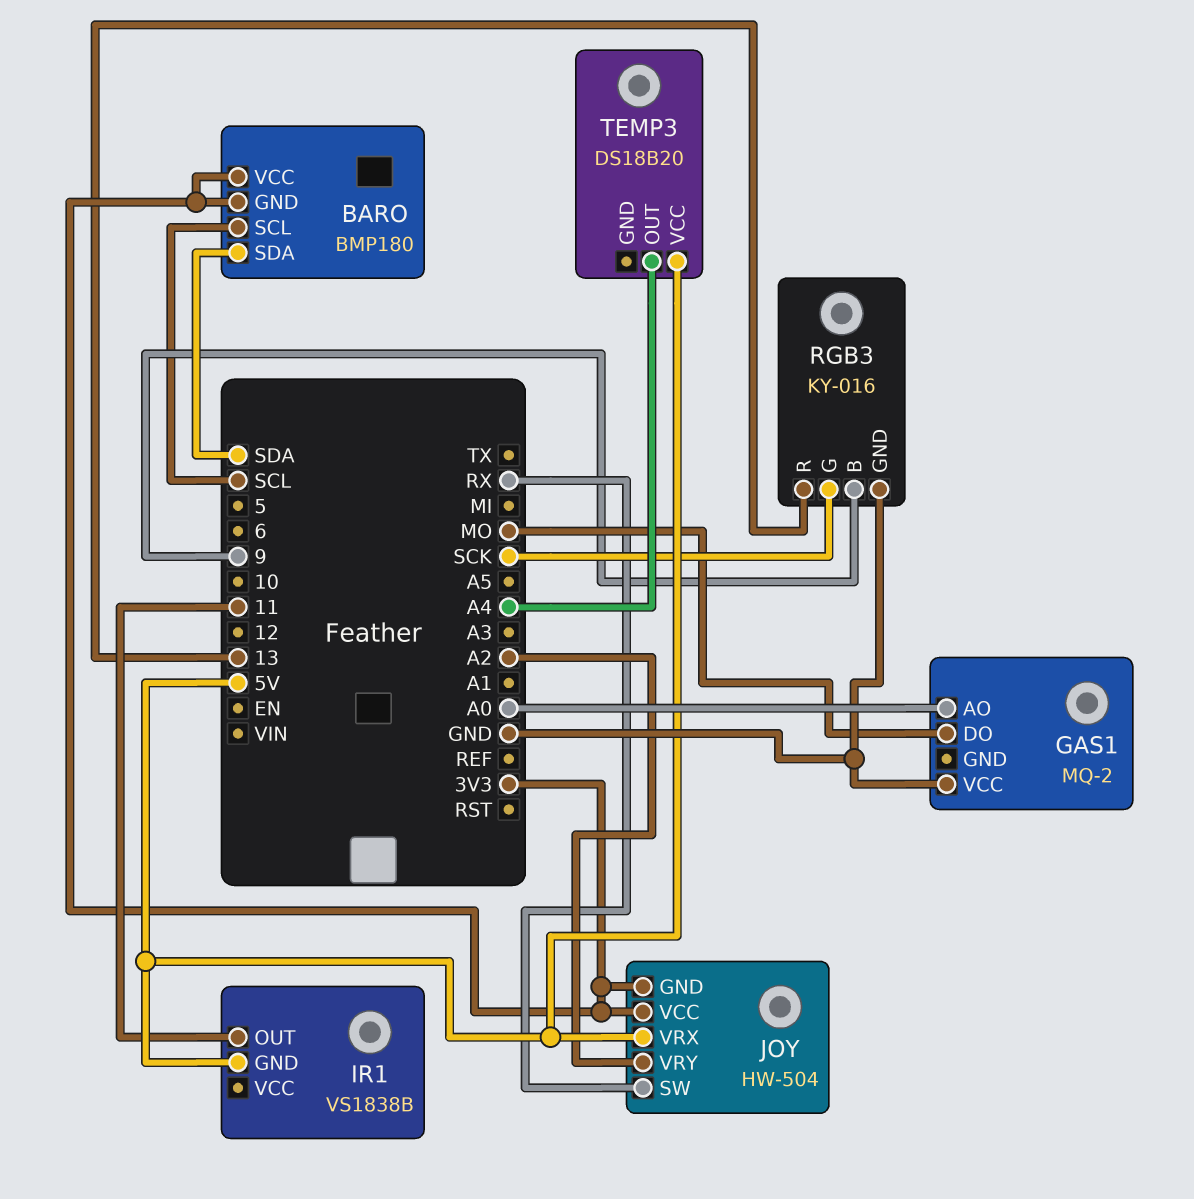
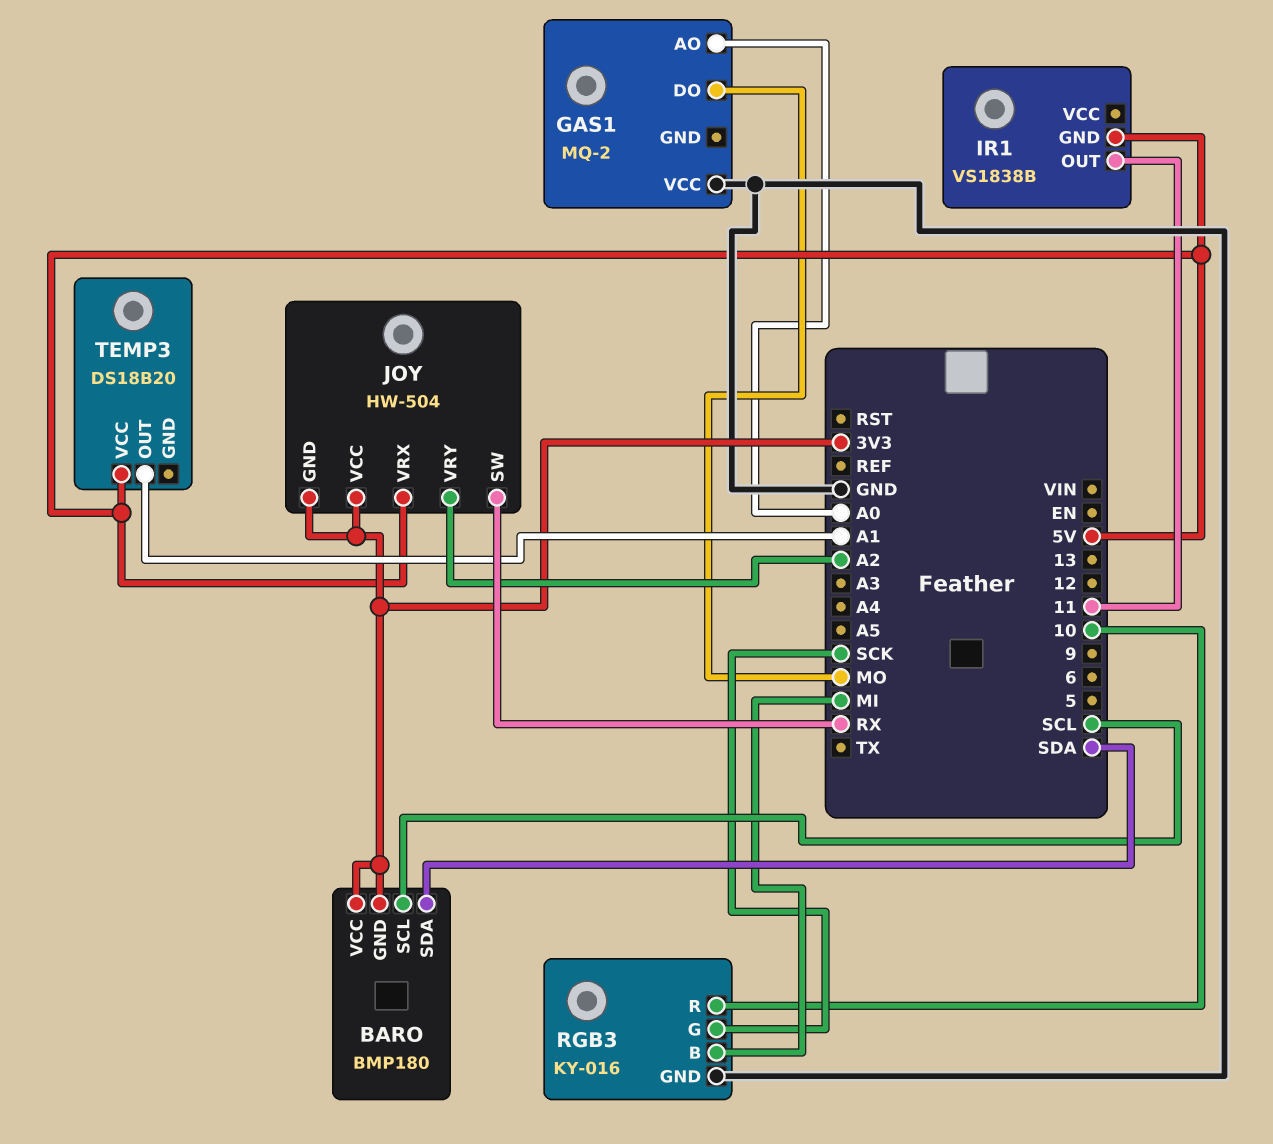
RGB3 pin B: 9 -> MI
RGB3 pin R: 13 -> 10
TEMP3 pin OUT: A4 -> A1

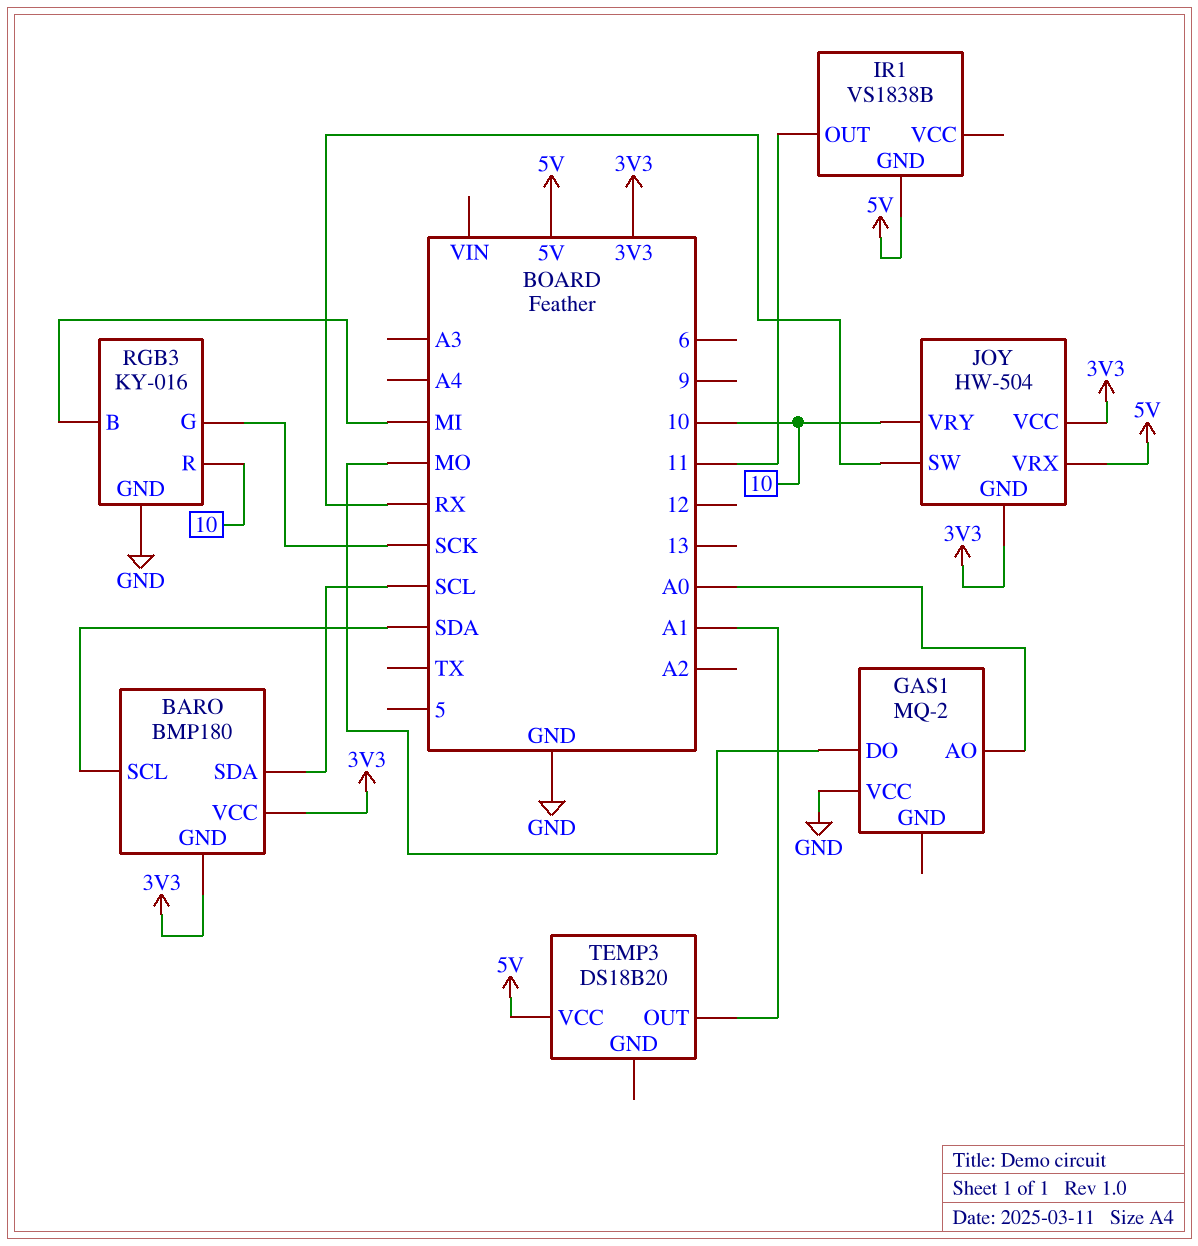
BARO pin SCL: SCL -> SDA
BARO pin SDA: SDA -> SCL
JOY pin VRY: A2 -> 10

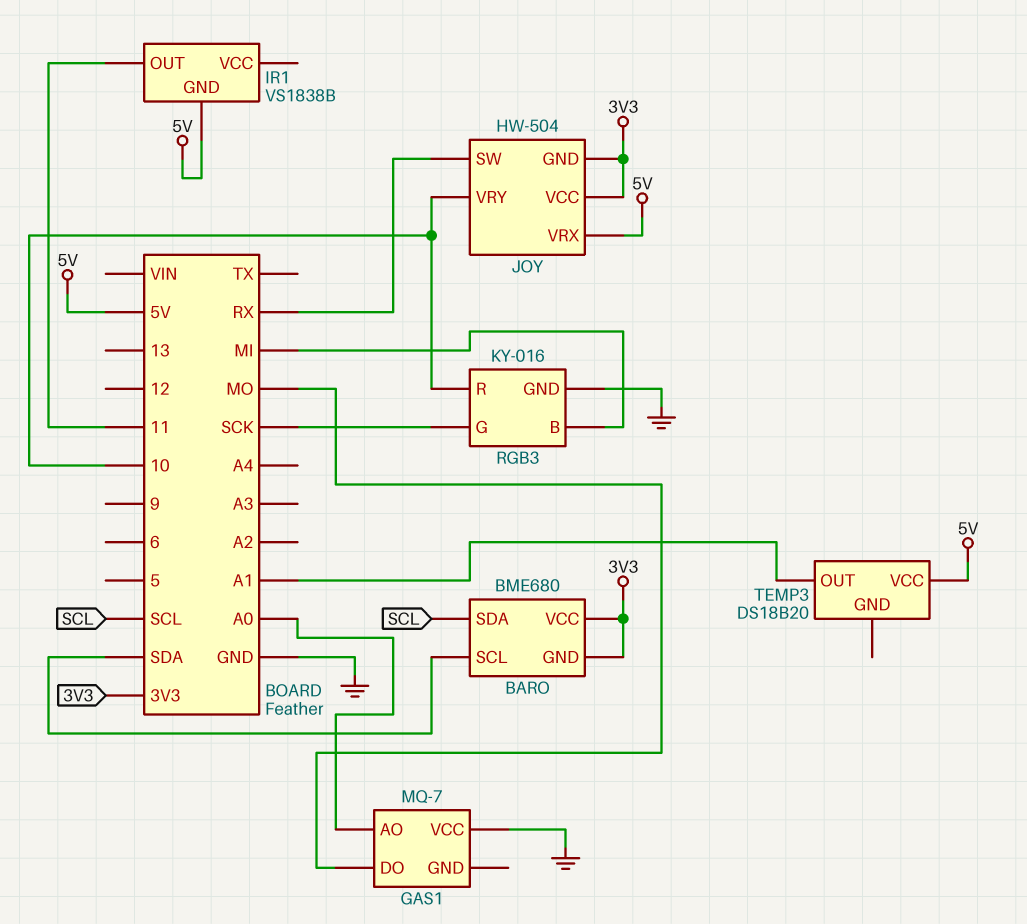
BARO: BMP180 -> BME680
GAS1: MQ-2 -> MQ-7

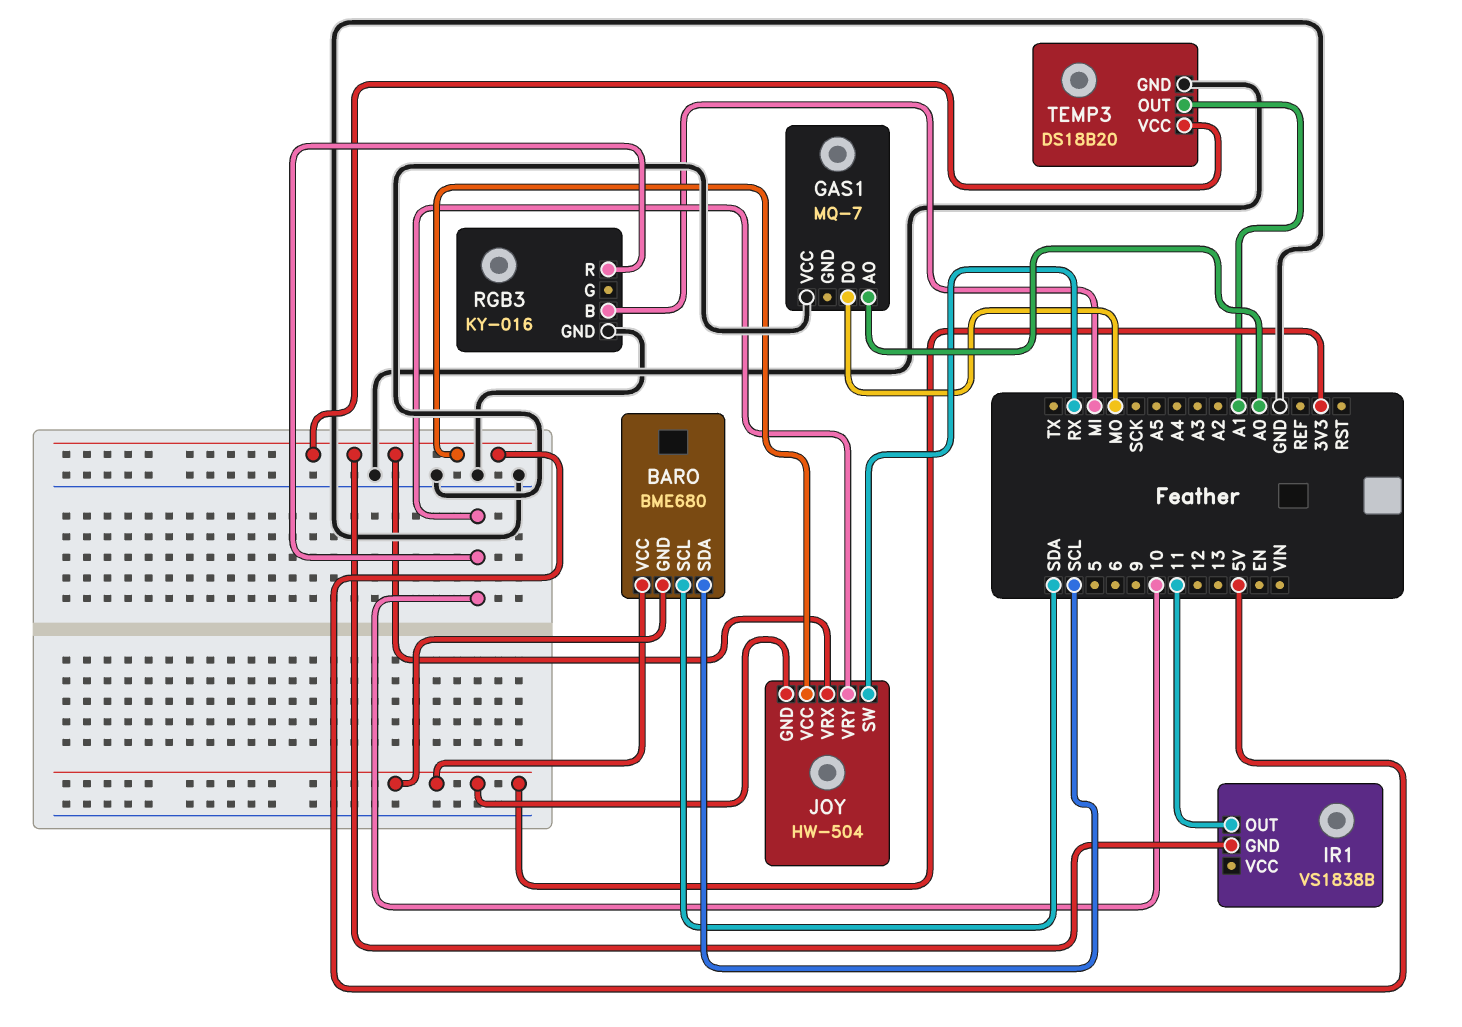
JOY pin VCC: 3V3 -> 5V
RGB3 pin G: SCK -> none
TEMP3 pin GND: none -> GND

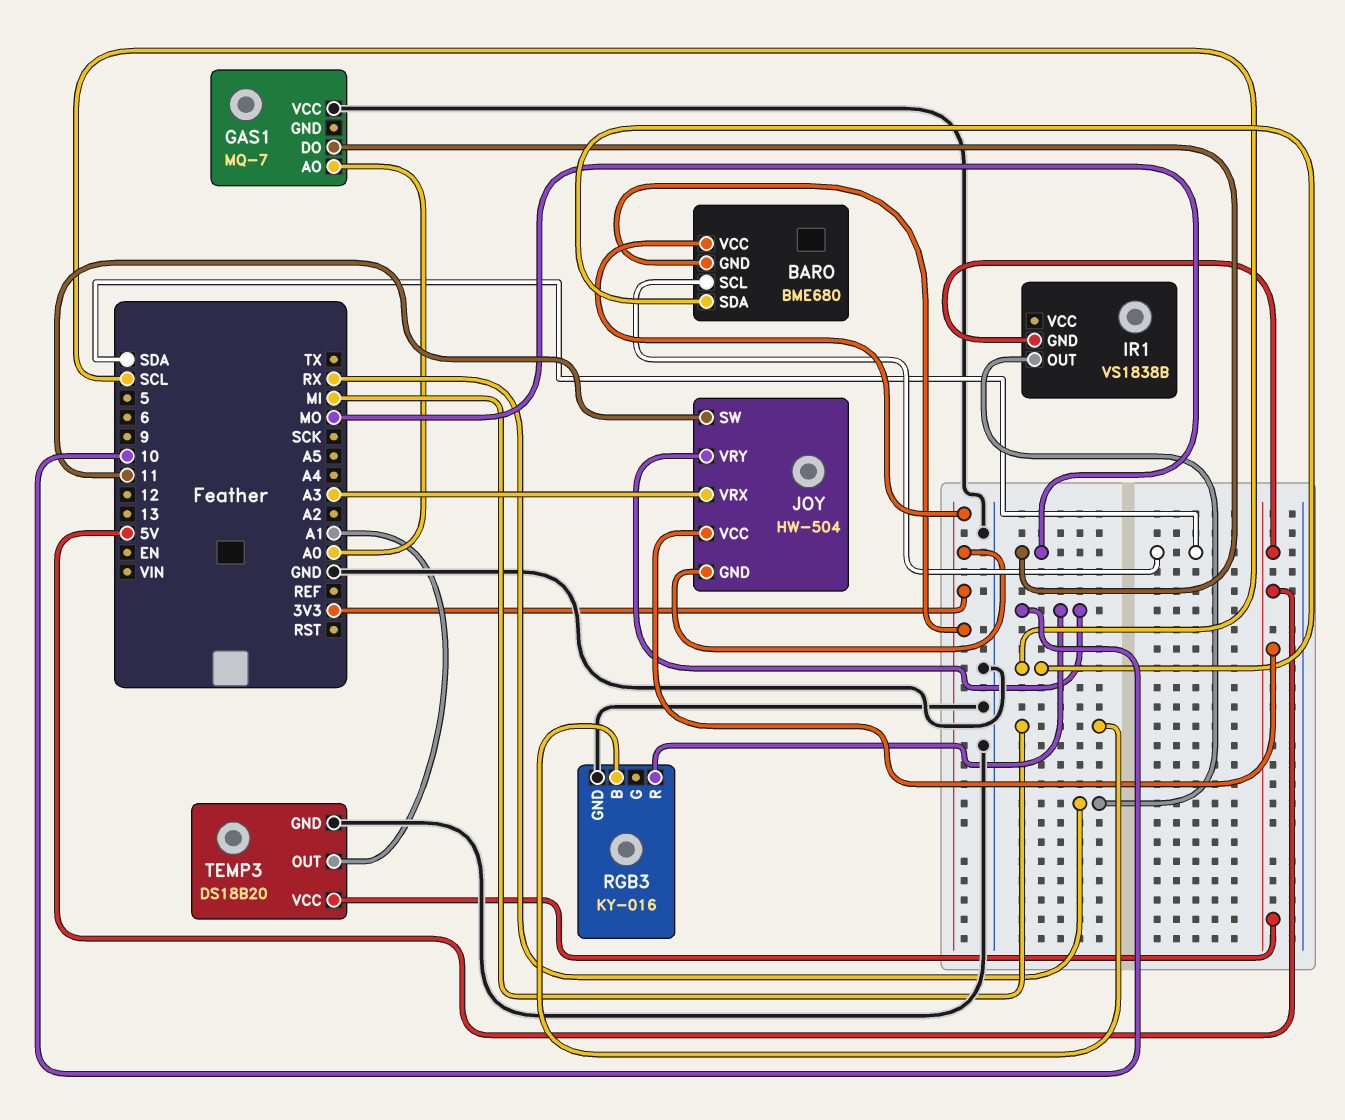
IR1 pin OUT: 11 -> RX
JOY pin SW: RX -> 11
JOY pin VRX: 5V -> A3

